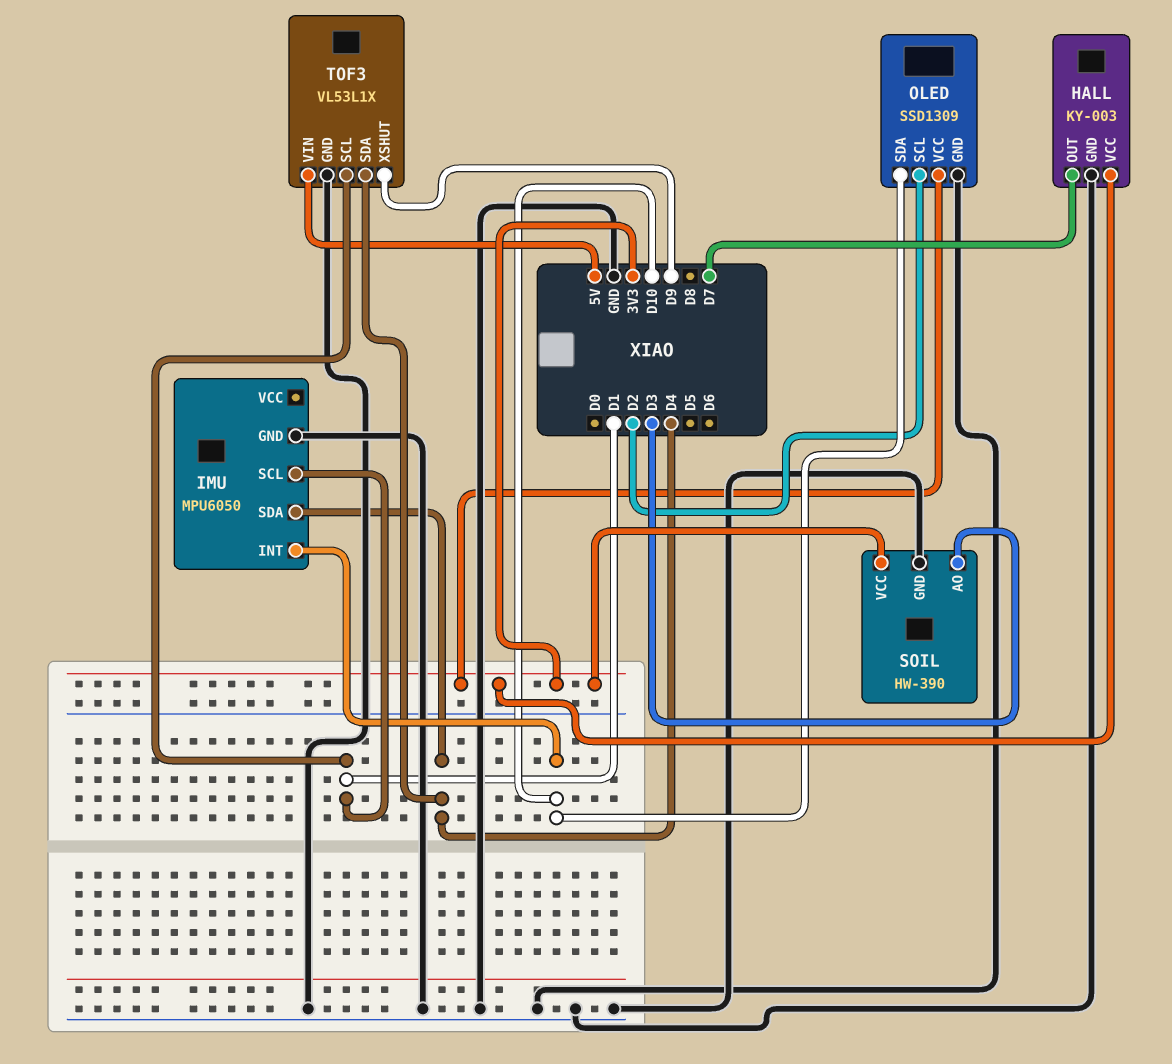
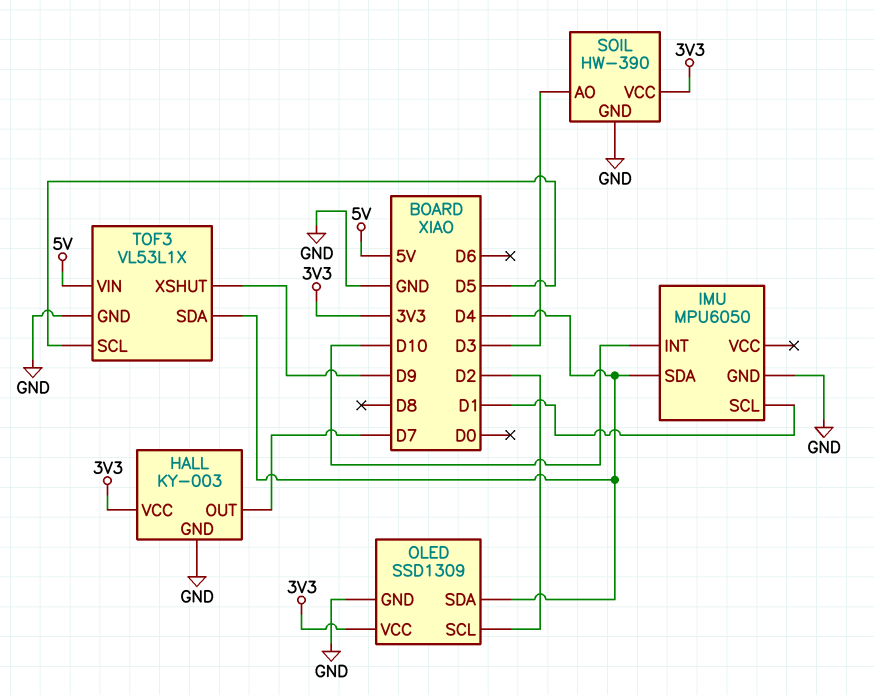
OLED pin SDA: D10 -> D4
TOF3 pin SCL: D1 -> D5

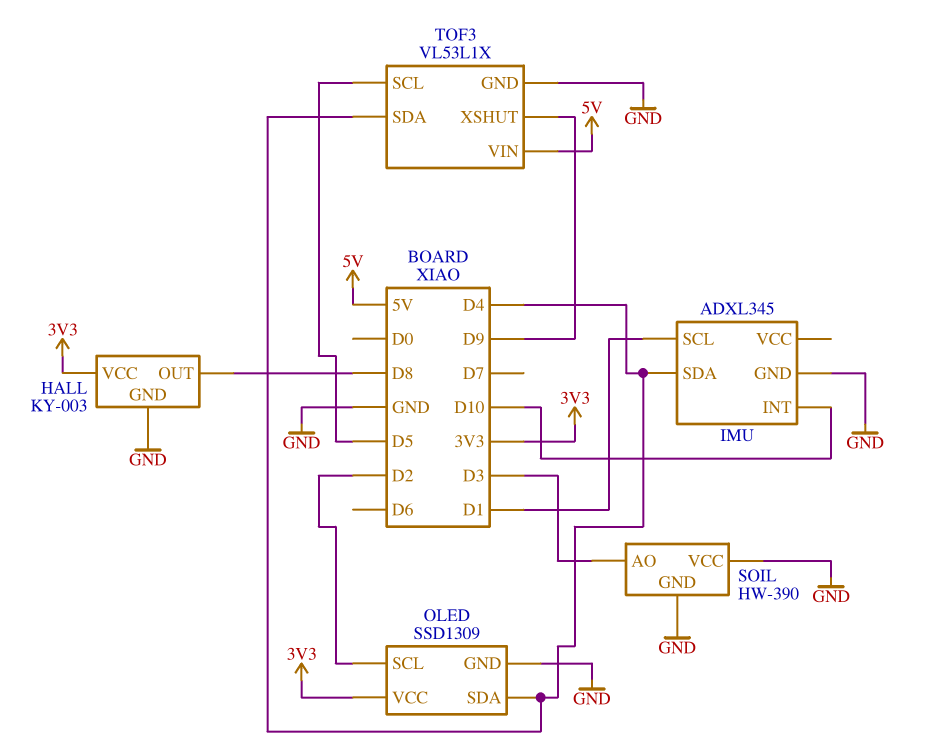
HALL pin OUT: D7 -> D8
IMU: MPU6050 -> ADXL345
SOIL pin VCC: 3V3 -> GND

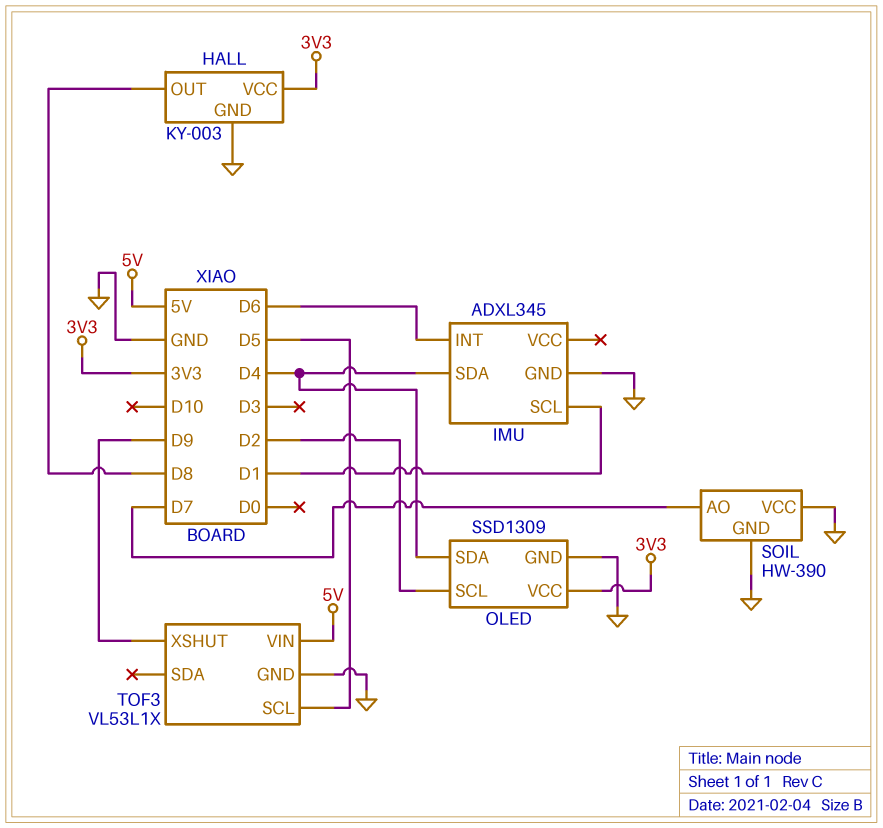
IMU pin INT: D10 -> D6
SOIL pin AO: D3 -> D7
TOF3 pin SDA: D4 -> none

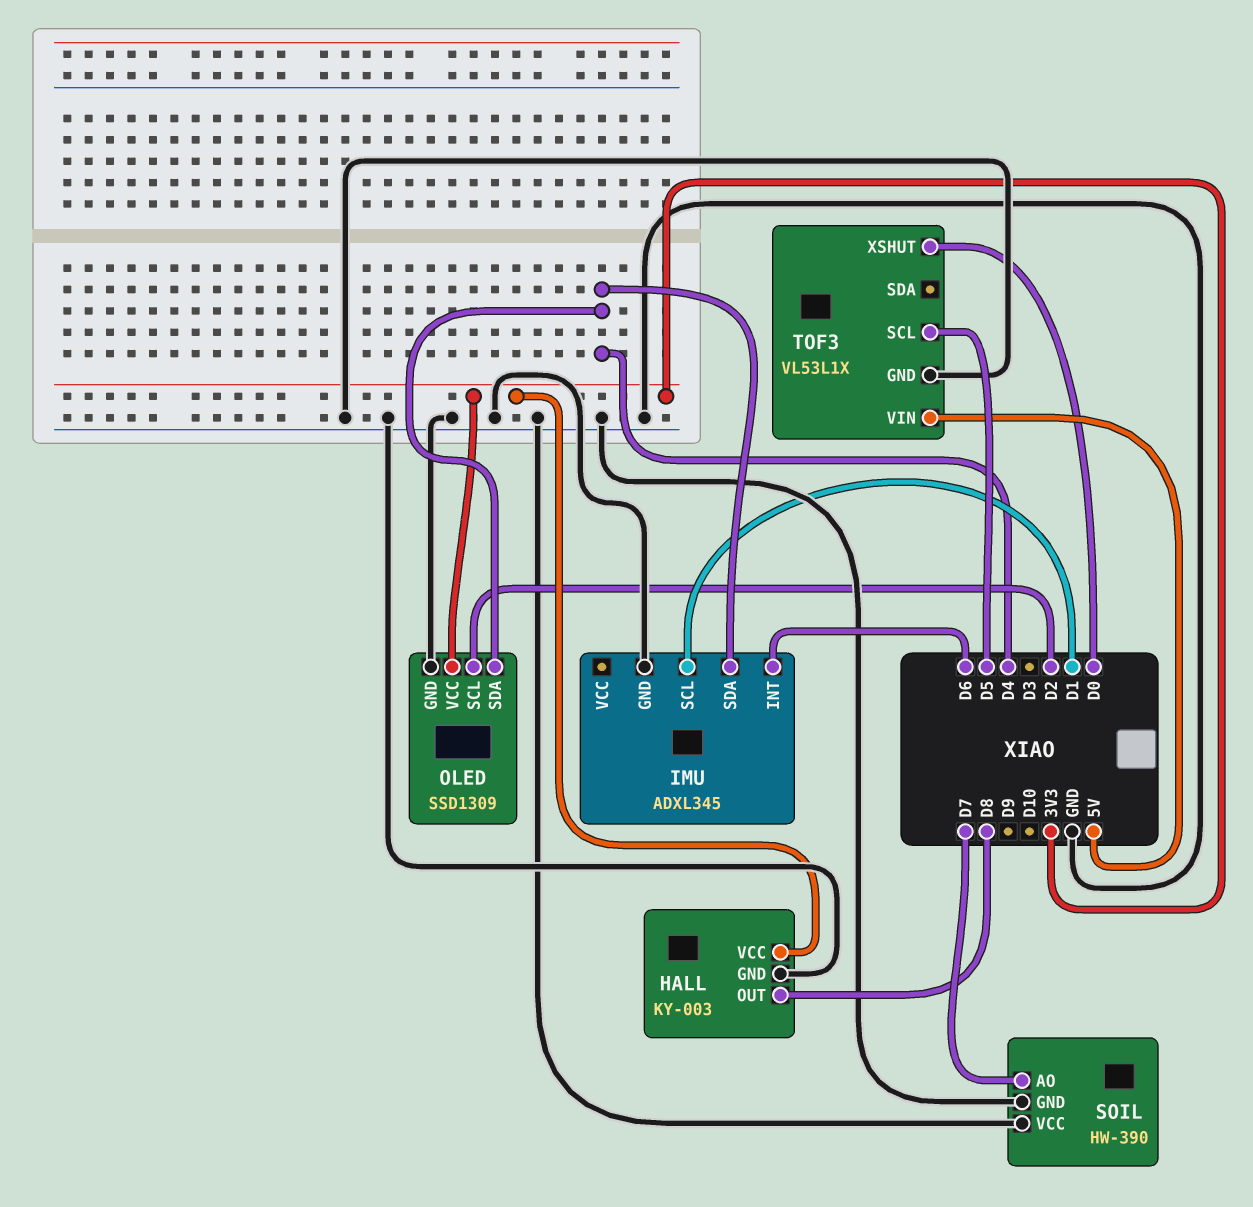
TOF3 pin XSHUT: D9 -> D0

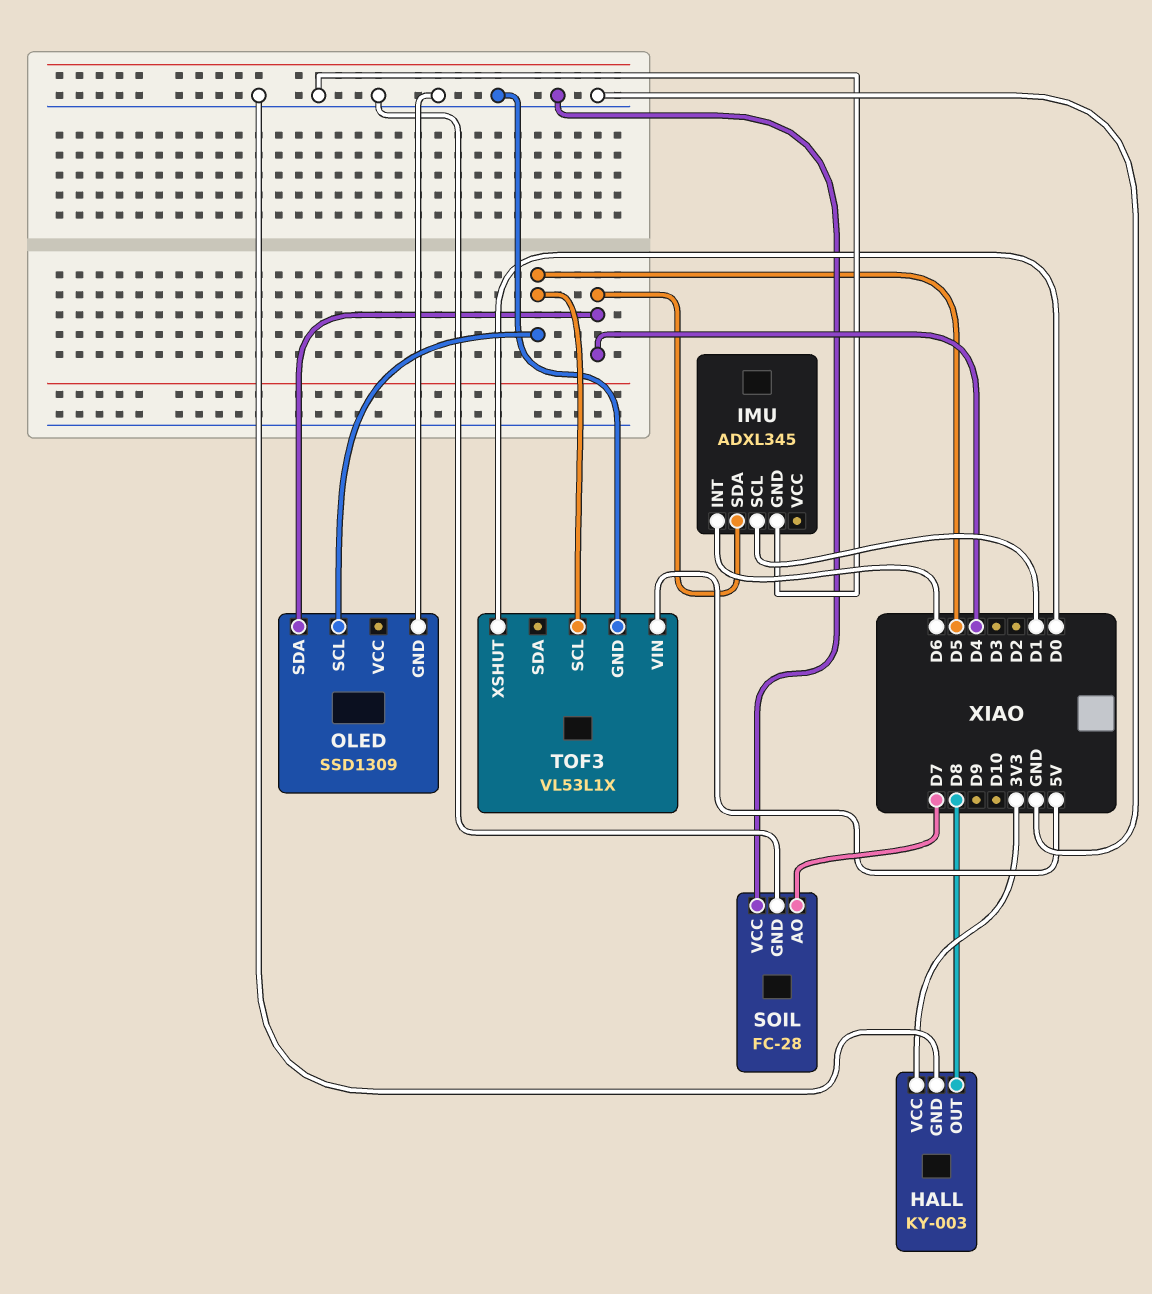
OLED pin SCL: D2 -> D5
OLED pin VCC: 3V3 -> none
SOIL: HW-390 -> FC-28

